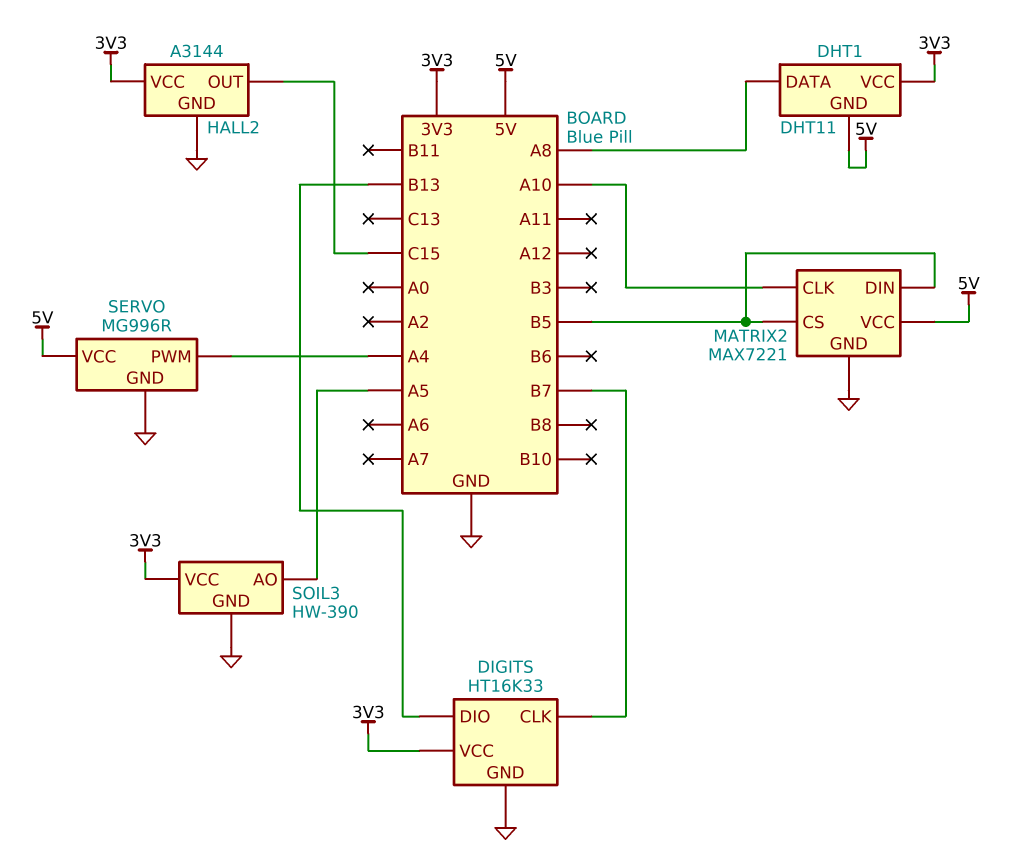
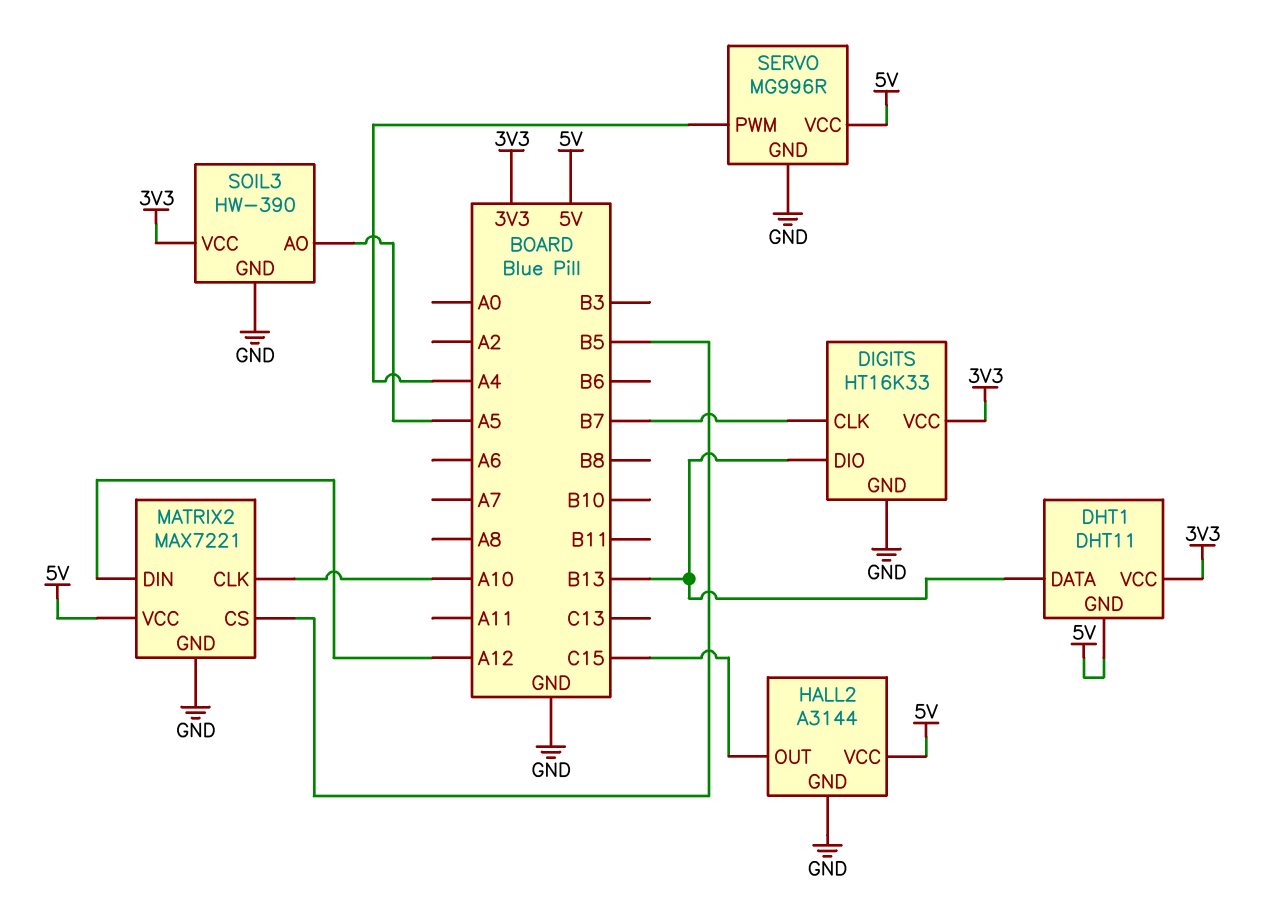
DHT1 pin DATA: A8 -> B13
HALL2 pin VCC: 3V3 -> 5V
MATRIX2 pin DIN: B5 -> A12

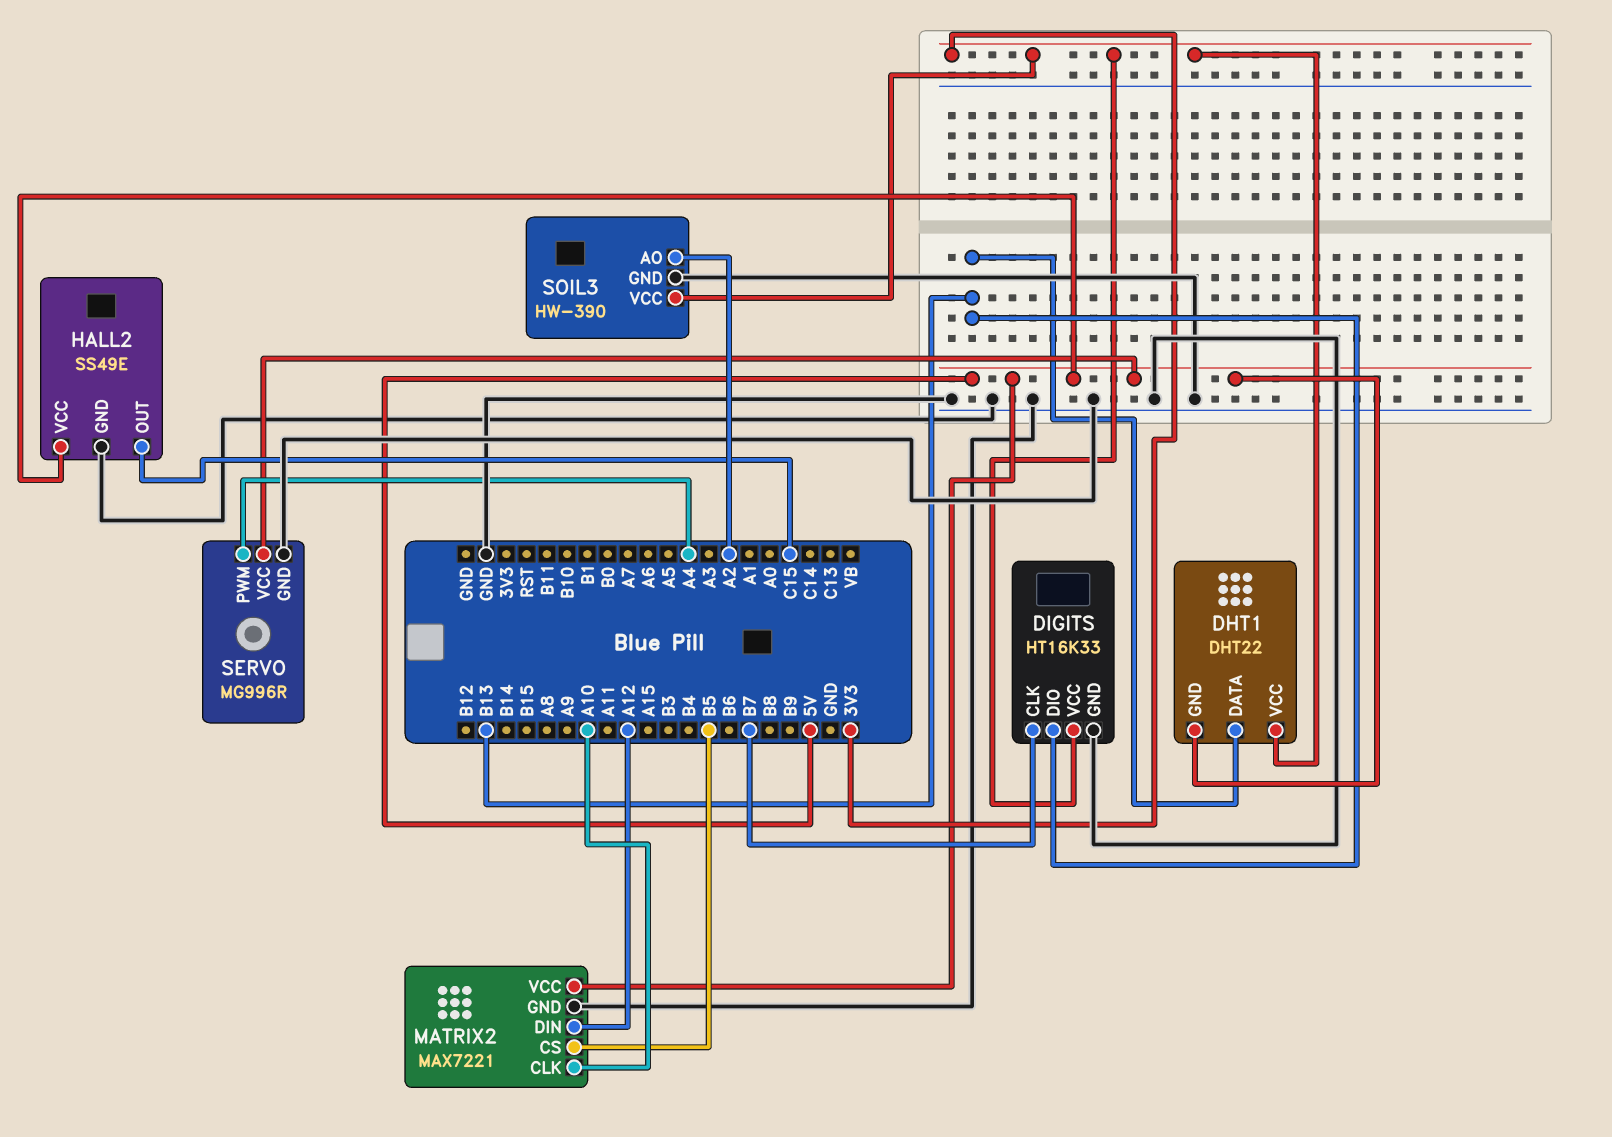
DHT1: DHT11 -> DHT22
HALL2: A3144 -> SS49E
SOIL3 pin AO: A5 -> A2

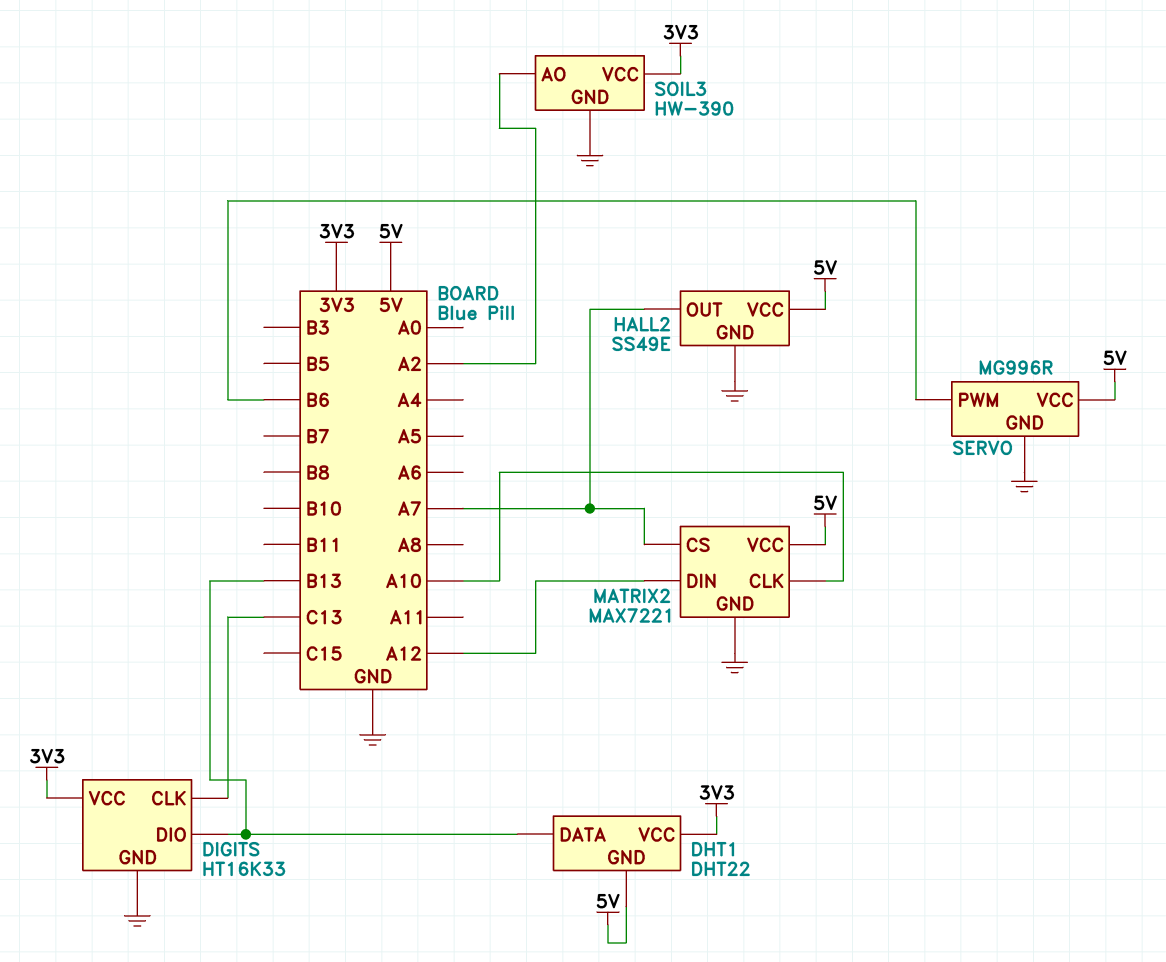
DIGITS pin CLK: B7 -> C13
HALL2 pin OUT: C15 -> A7
MATRIX2 pin CS: B5 -> A7
SERVO pin PWM: A4 -> B6

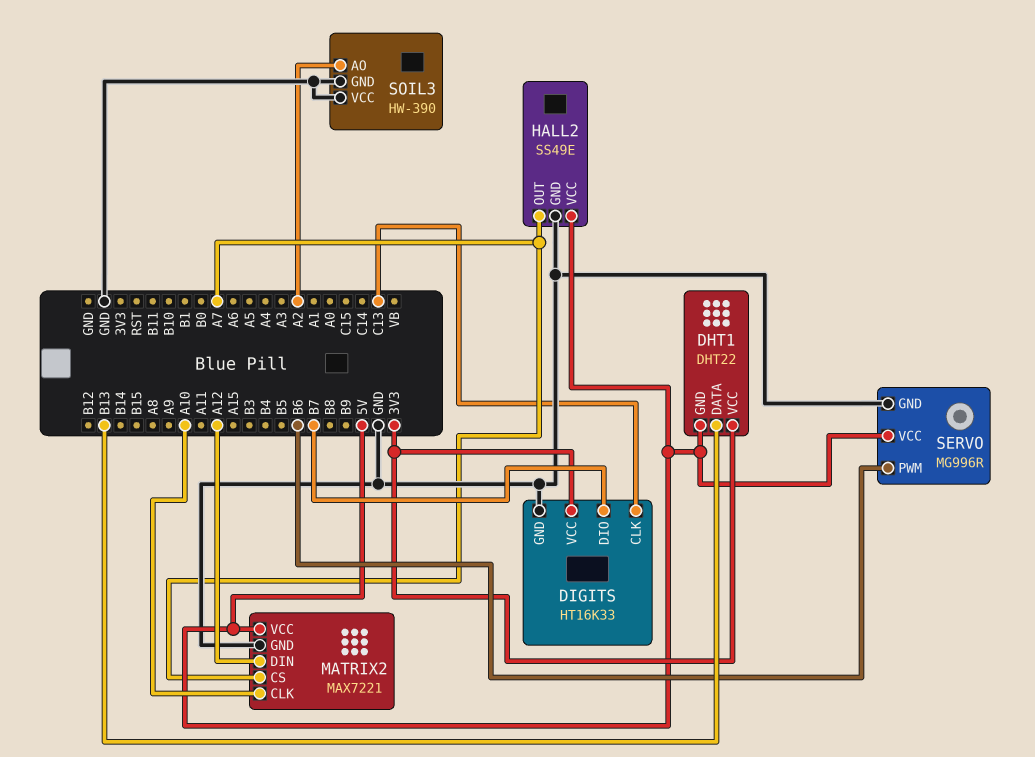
DIGITS pin DIO: B13 -> B7
SOIL3 pin VCC: 3V3 -> GND

